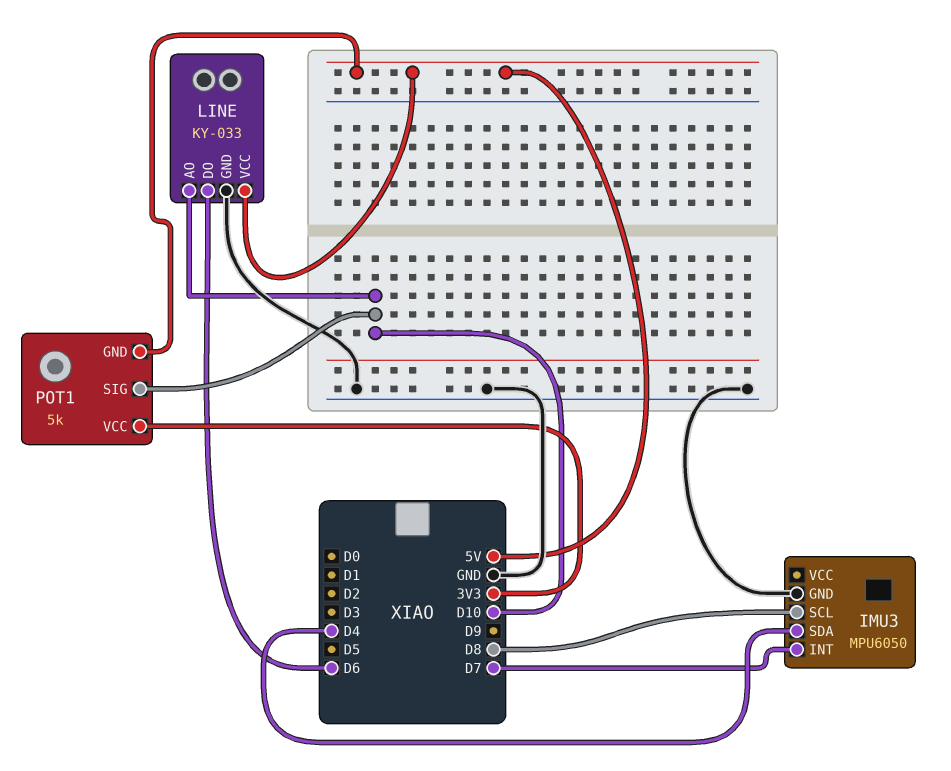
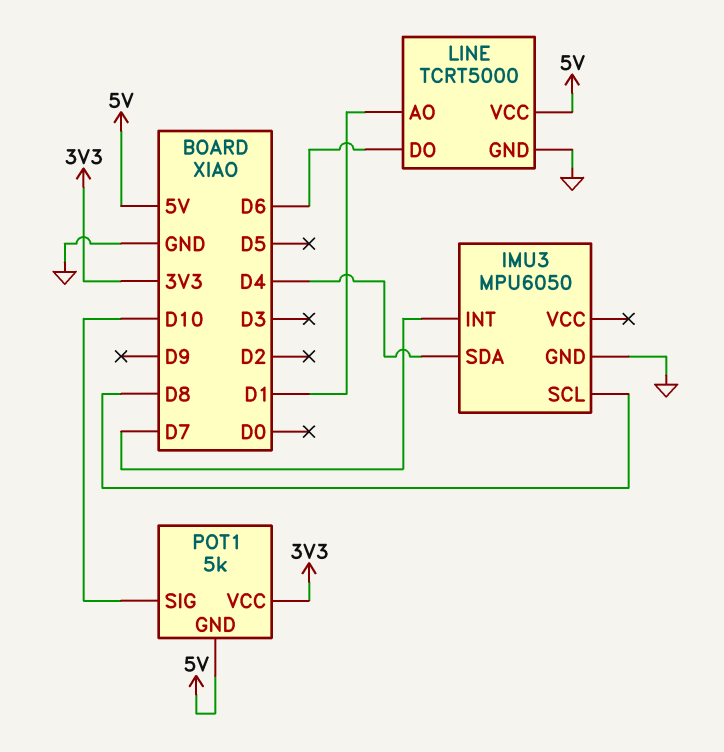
LINE: KY-033 -> TCRT5000
LINE pin AO: D10 -> D1

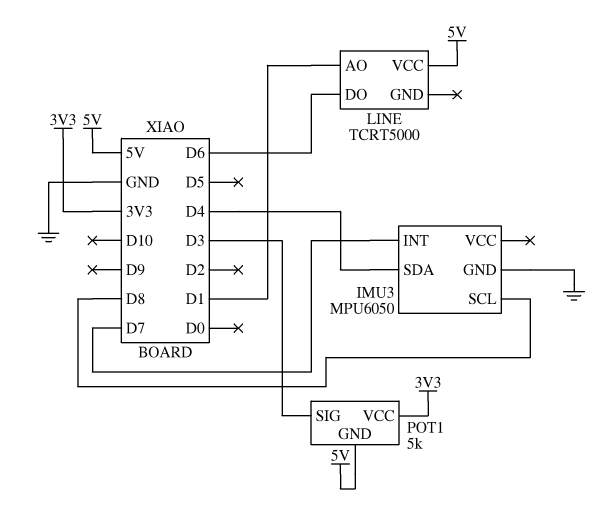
LINE pin GND: GND -> none
POT1 pin SIG: D10 -> D3

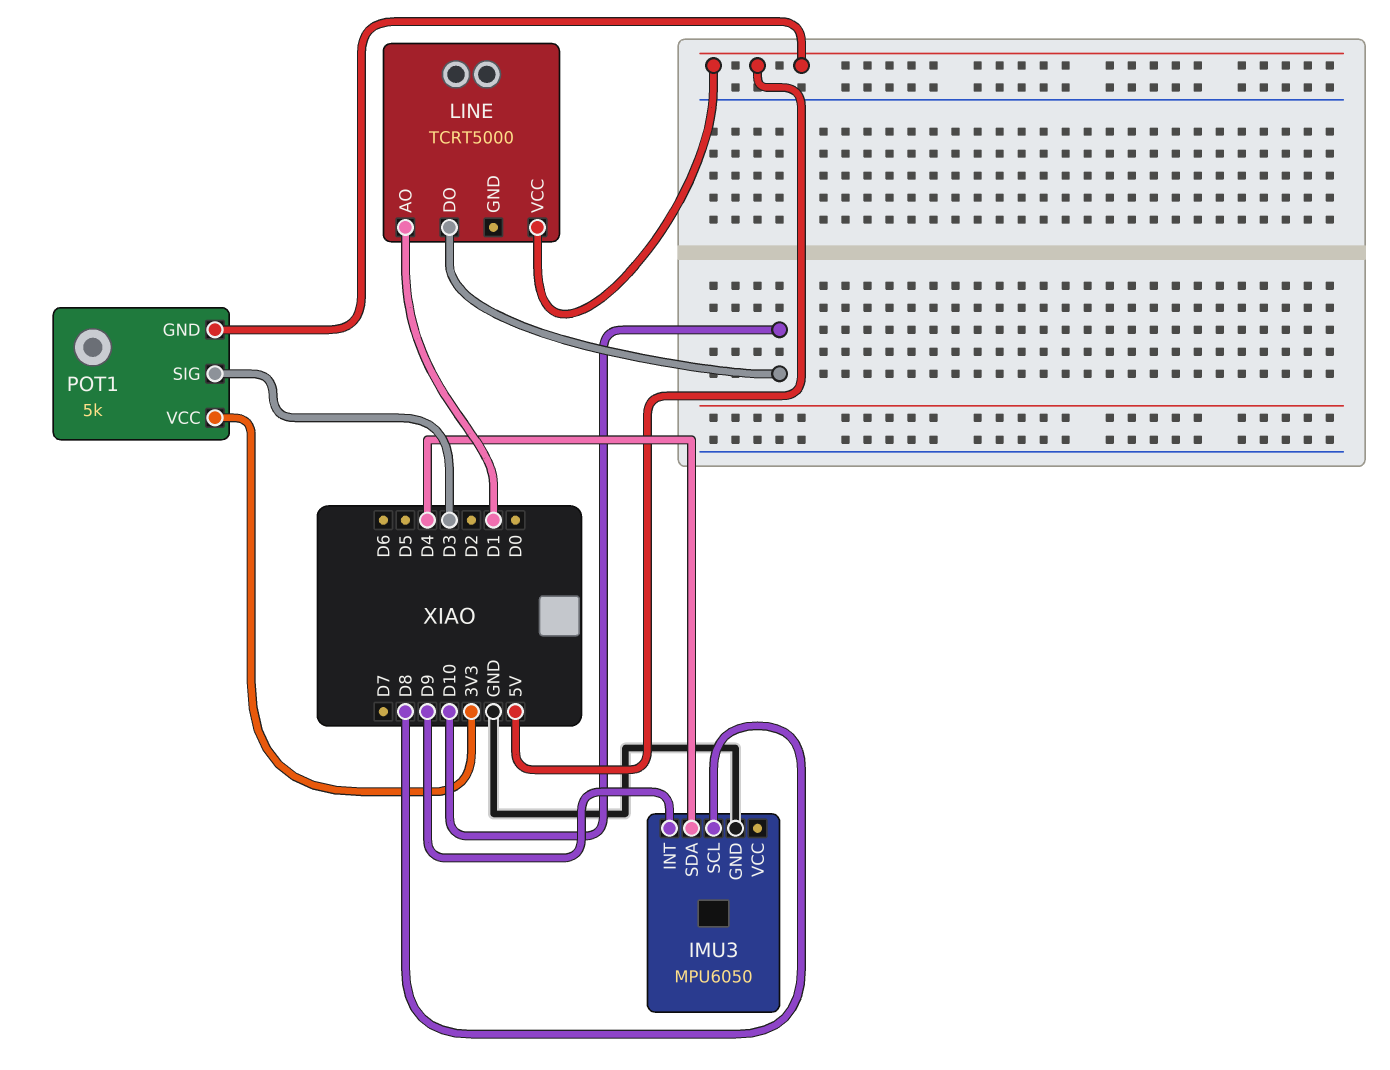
IMU3 pin INT: D7 -> D9
LINE pin DO: D6 -> D10

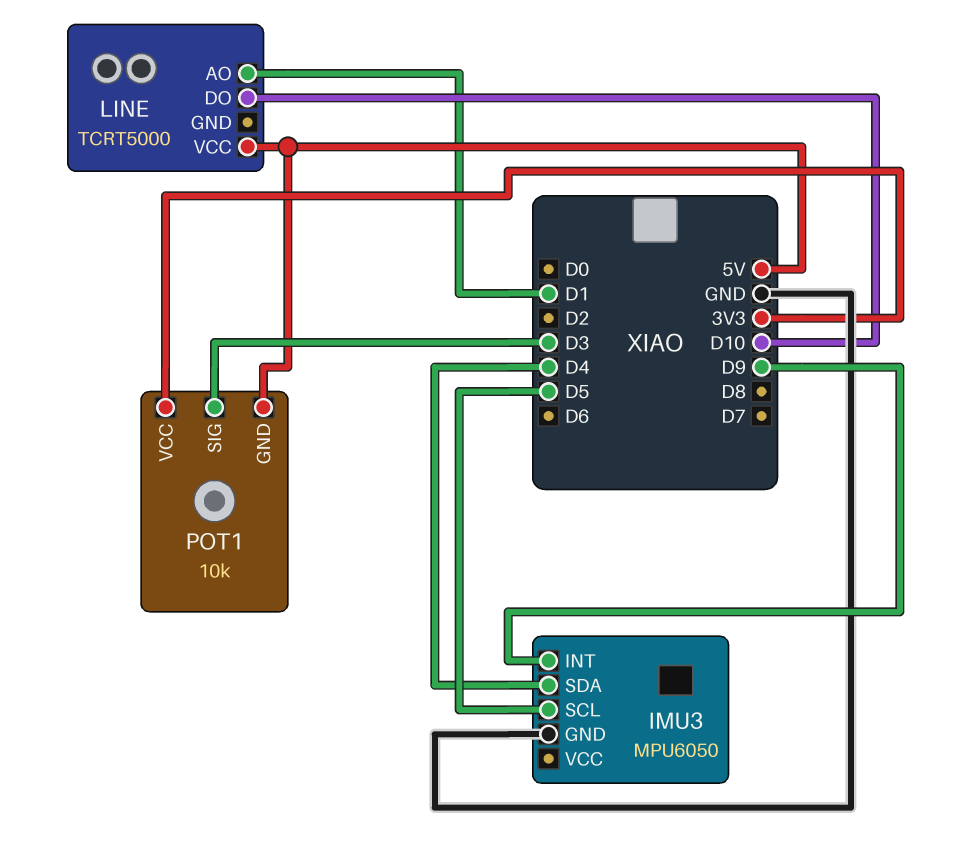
IMU3 pin SCL: D8 -> D5
POT1: 5k -> 10k

